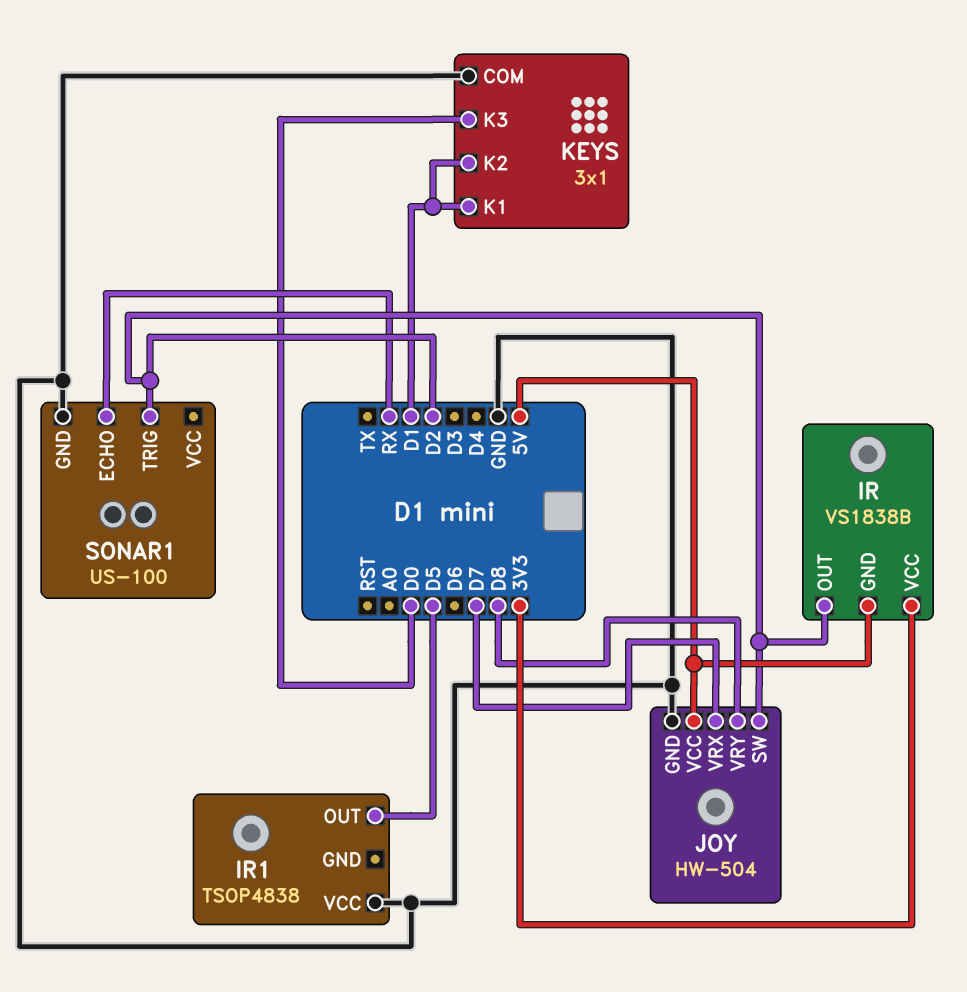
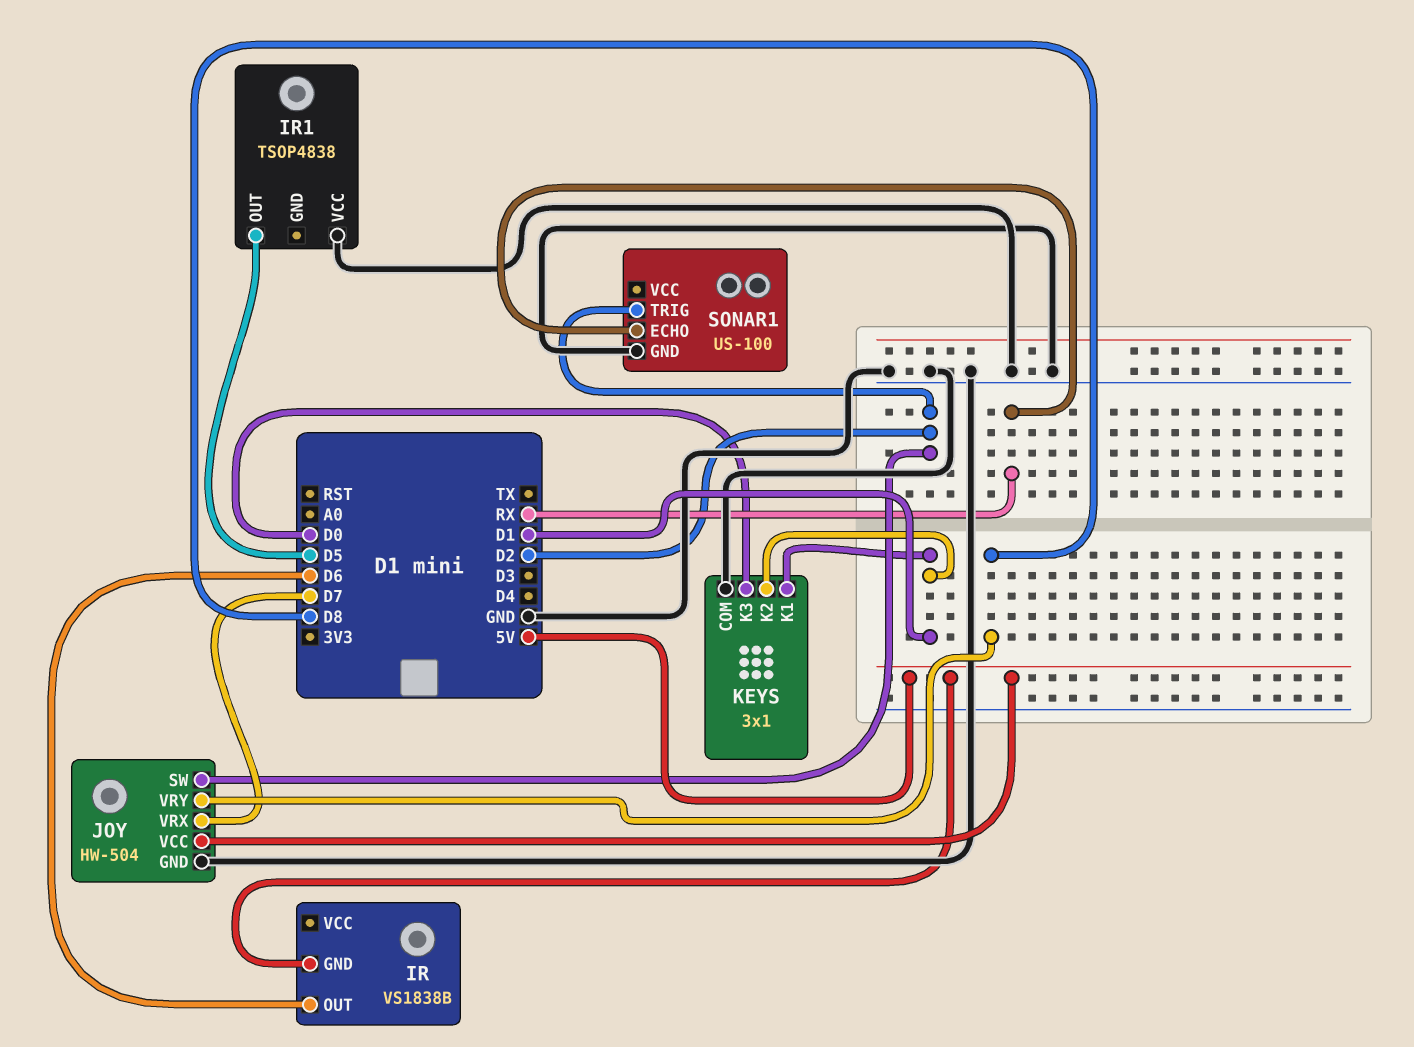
IR pin OUT: D2 -> D6
IR pin VCC: 3V3 -> none

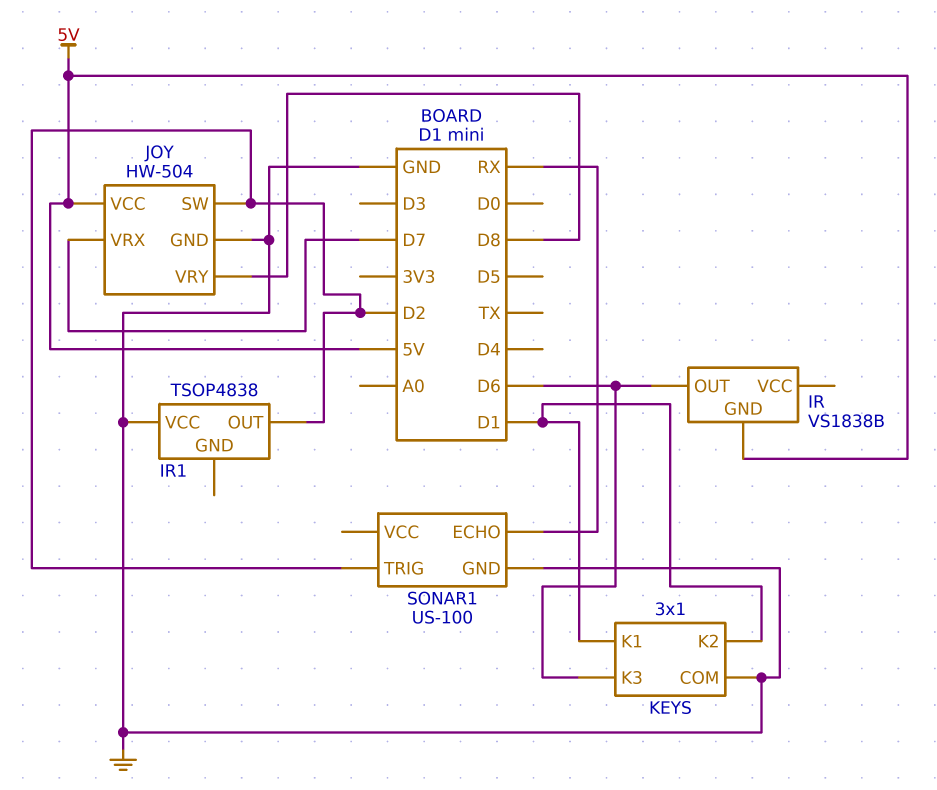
IR1 pin OUT: D5 -> D2
KEYS pin K3: D0 -> D6

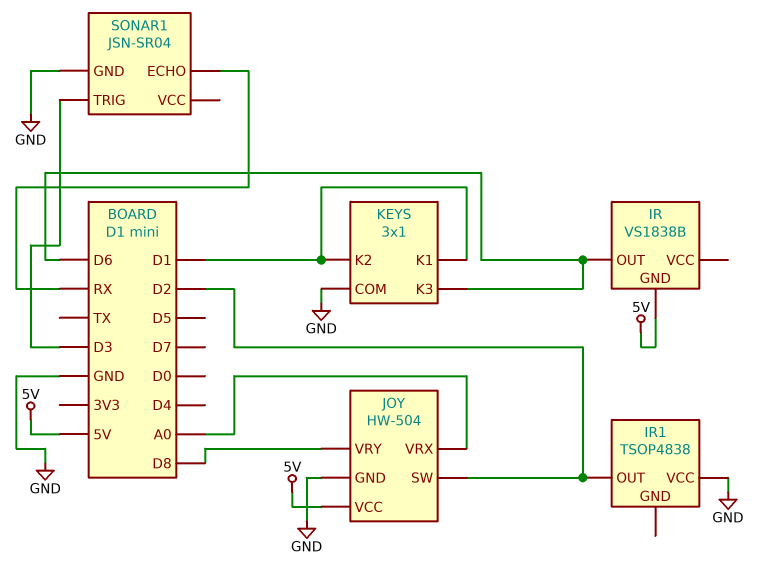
JOY pin VRX: D7 -> A0
SONAR1: US-100 -> JSN-SR04
SONAR1 pin TRIG: D2 -> D3

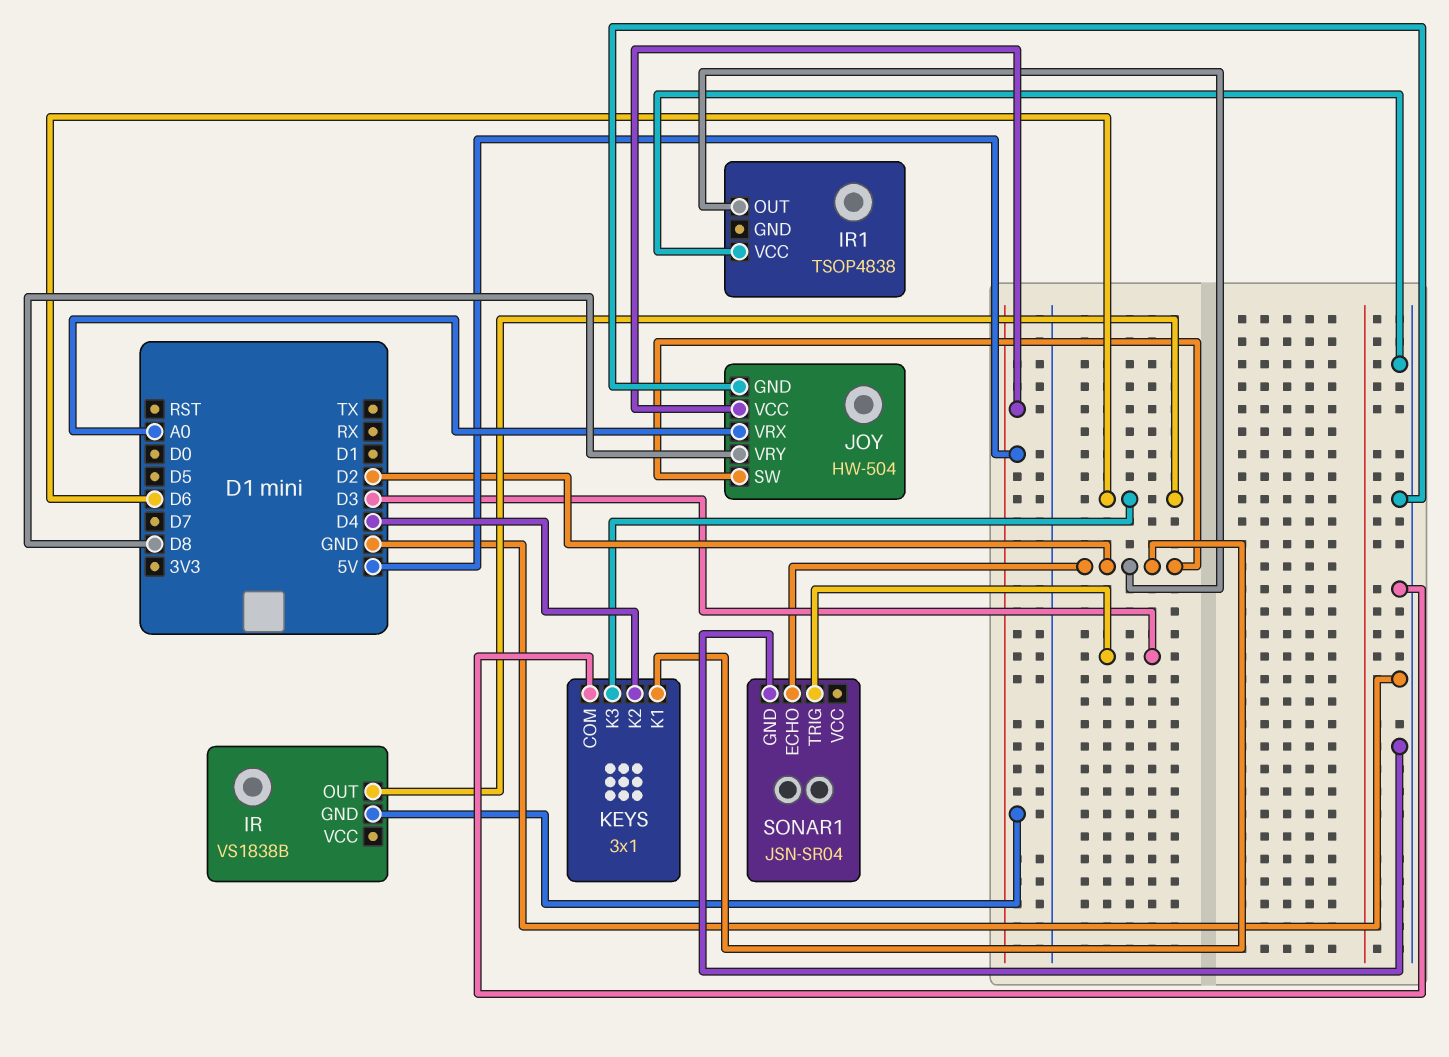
KEYS pin K1: D1 -> D2
KEYS pin K2: D1 -> D4
SONAR1 pin ECHO: RX -> D2

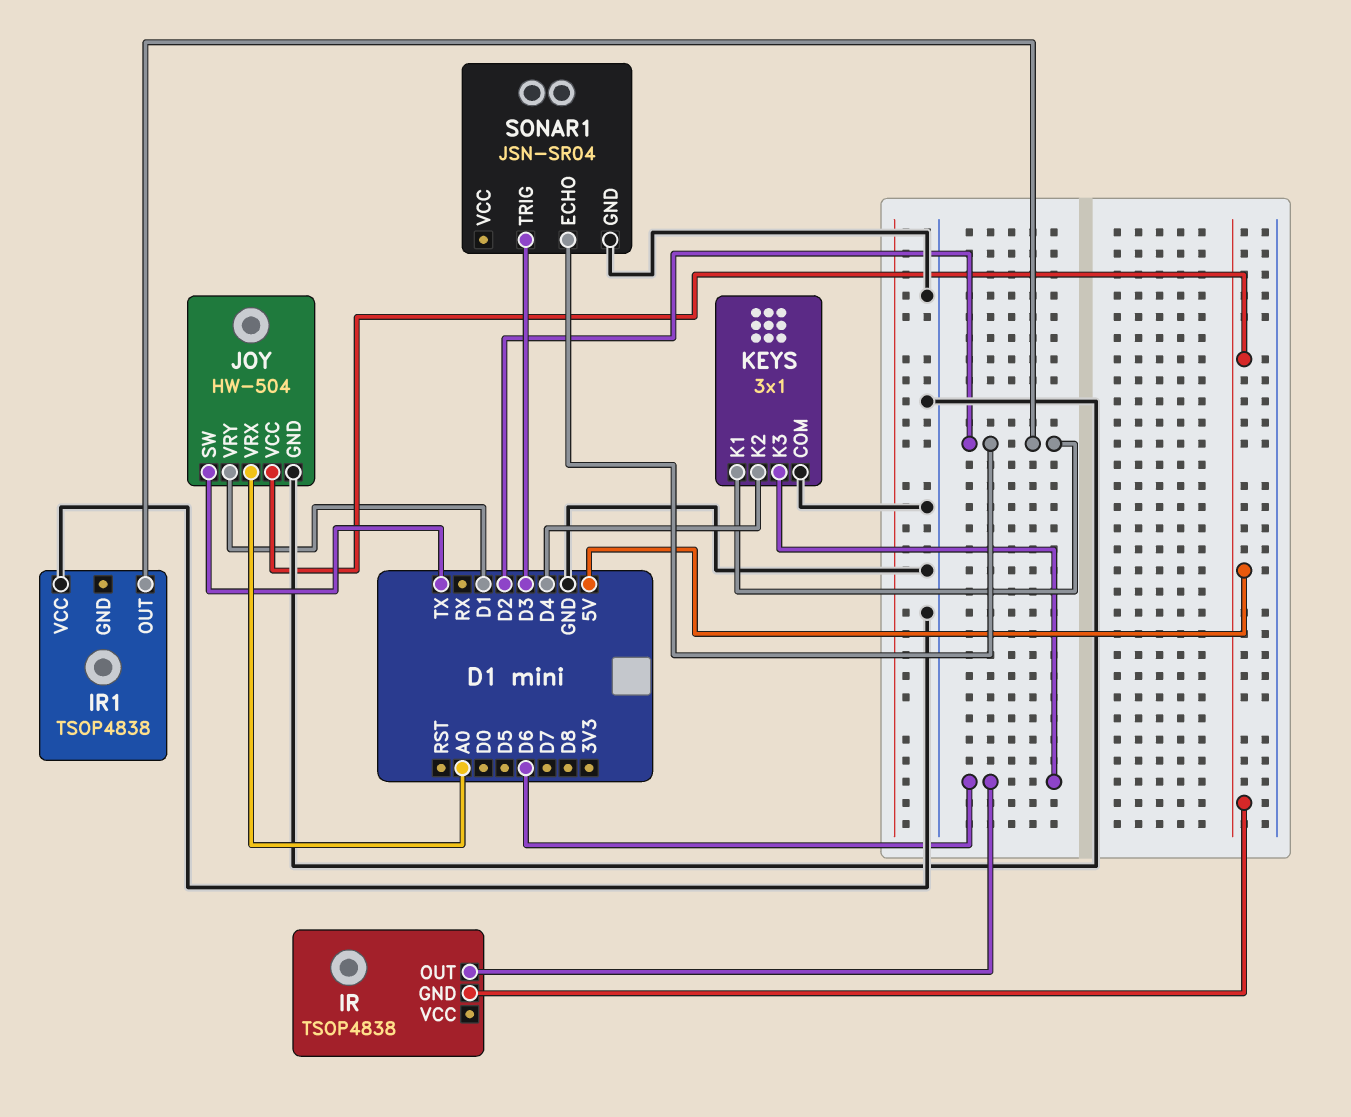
IR: VS1838B -> TSOP4838
JOY pin SW: D2 -> TX
JOY pin VRY: D8 -> D1

